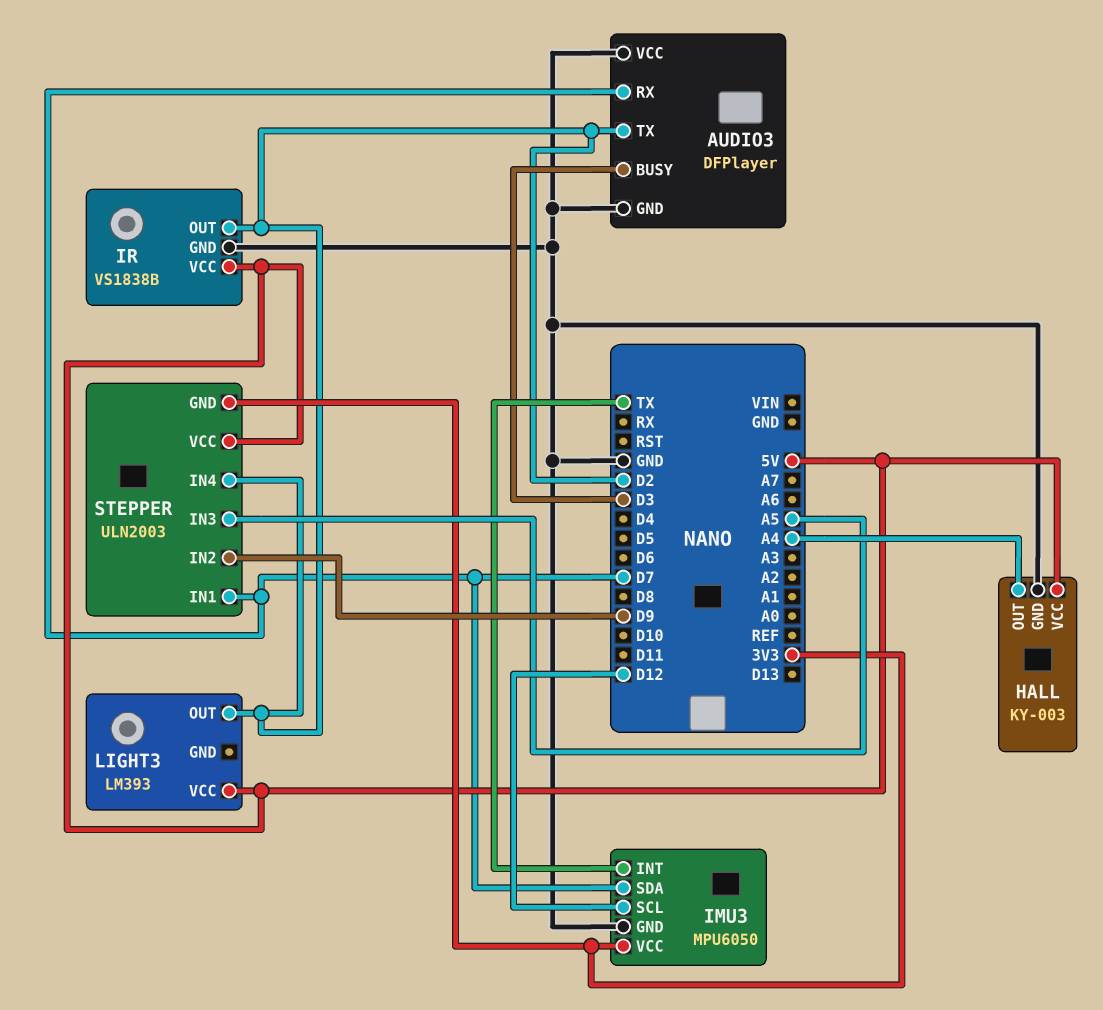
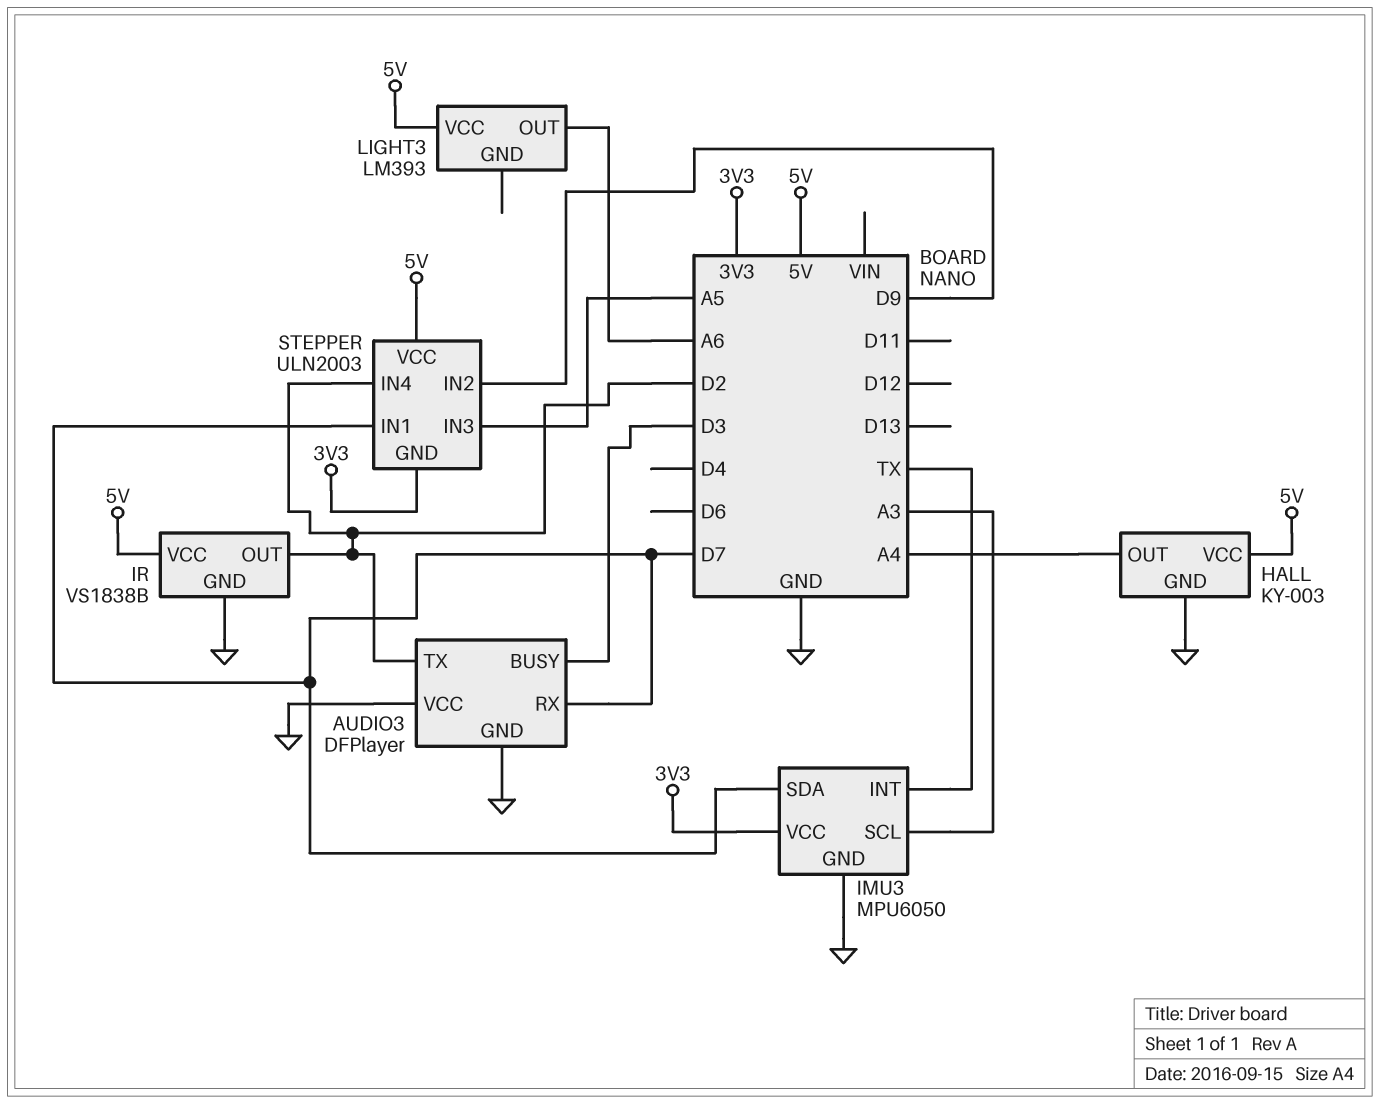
IMU3 pin SCL: D12 -> A3
LIGHT3 pin OUT: D2 -> A6

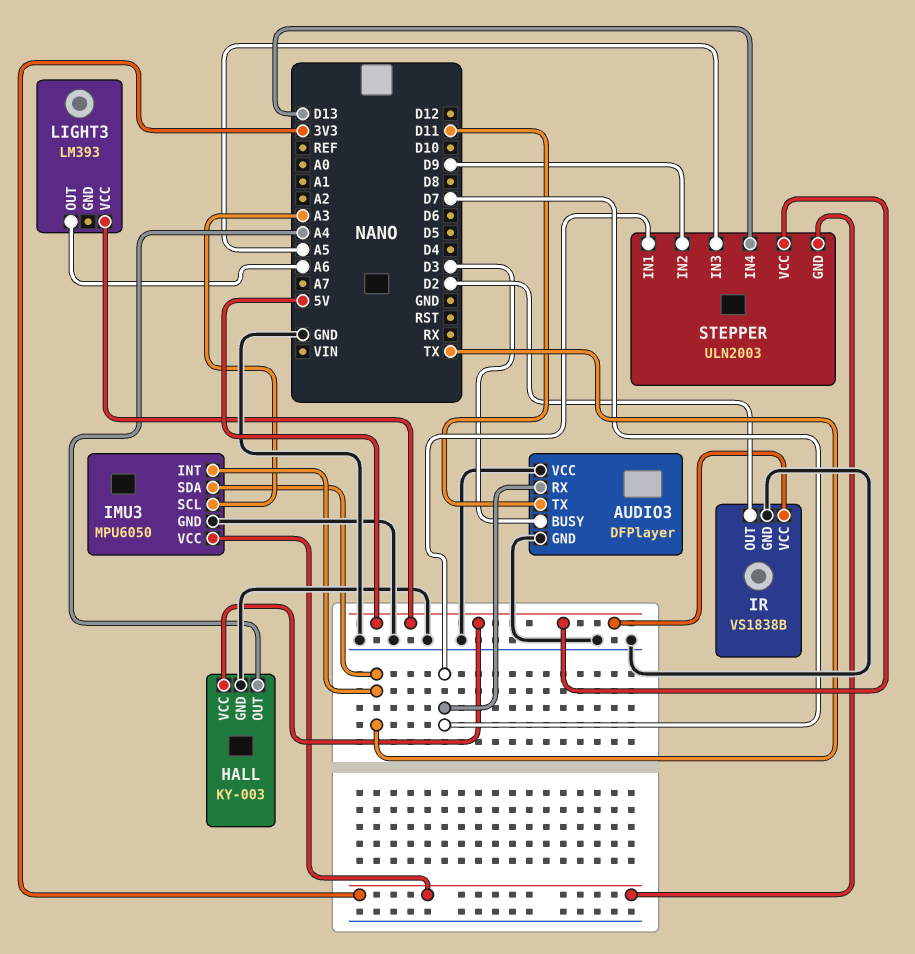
AUDIO3 pin TX: D2 -> D11
IMU3 pin SDA: D7 -> TX
STEPPER pin IN4: D2 -> D13

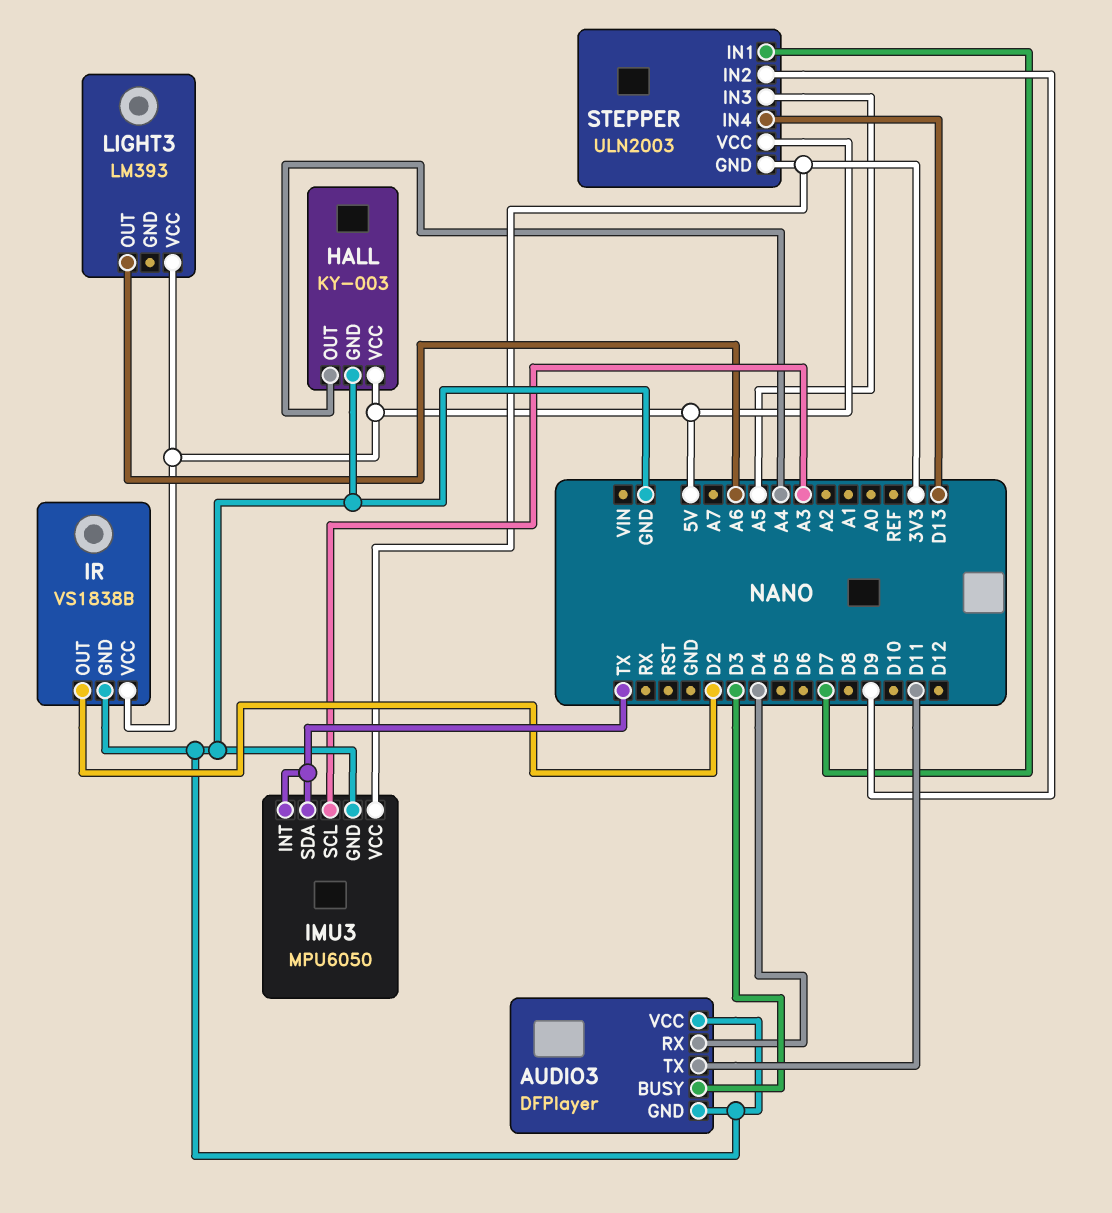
AUDIO3 pin RX: D7 -> D4

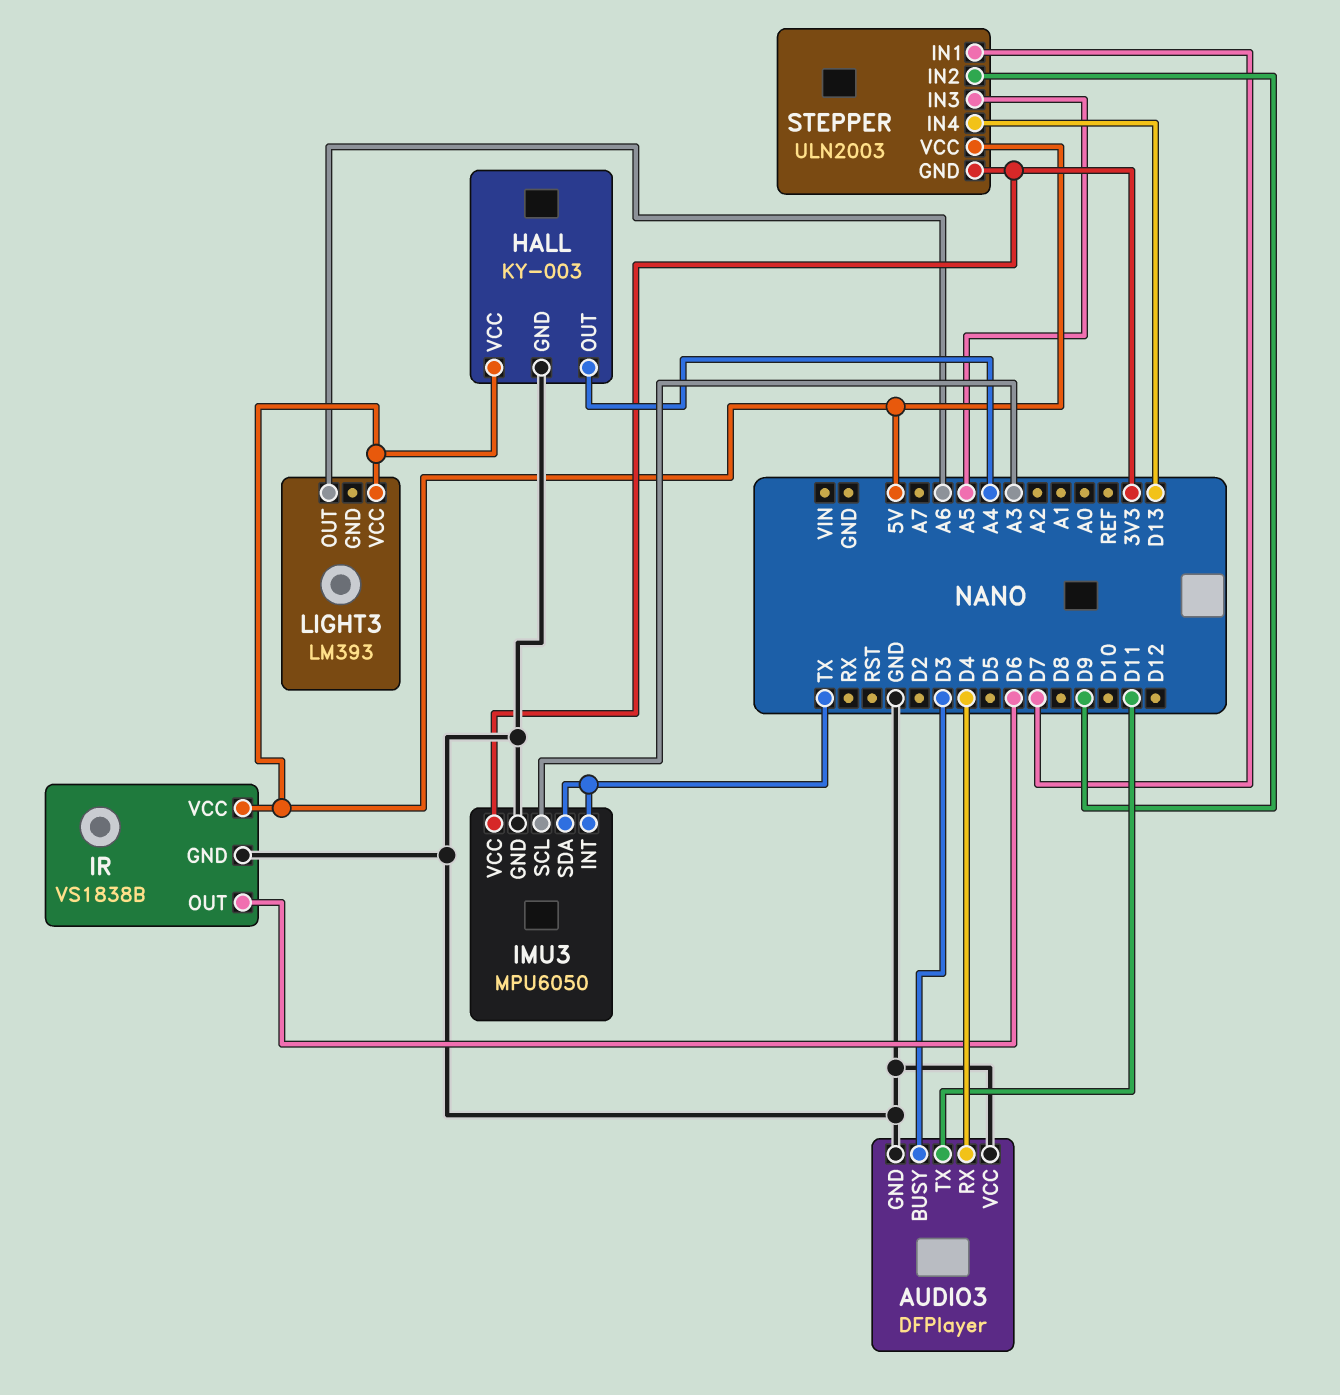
IR pin OUT: D2 -> D6

